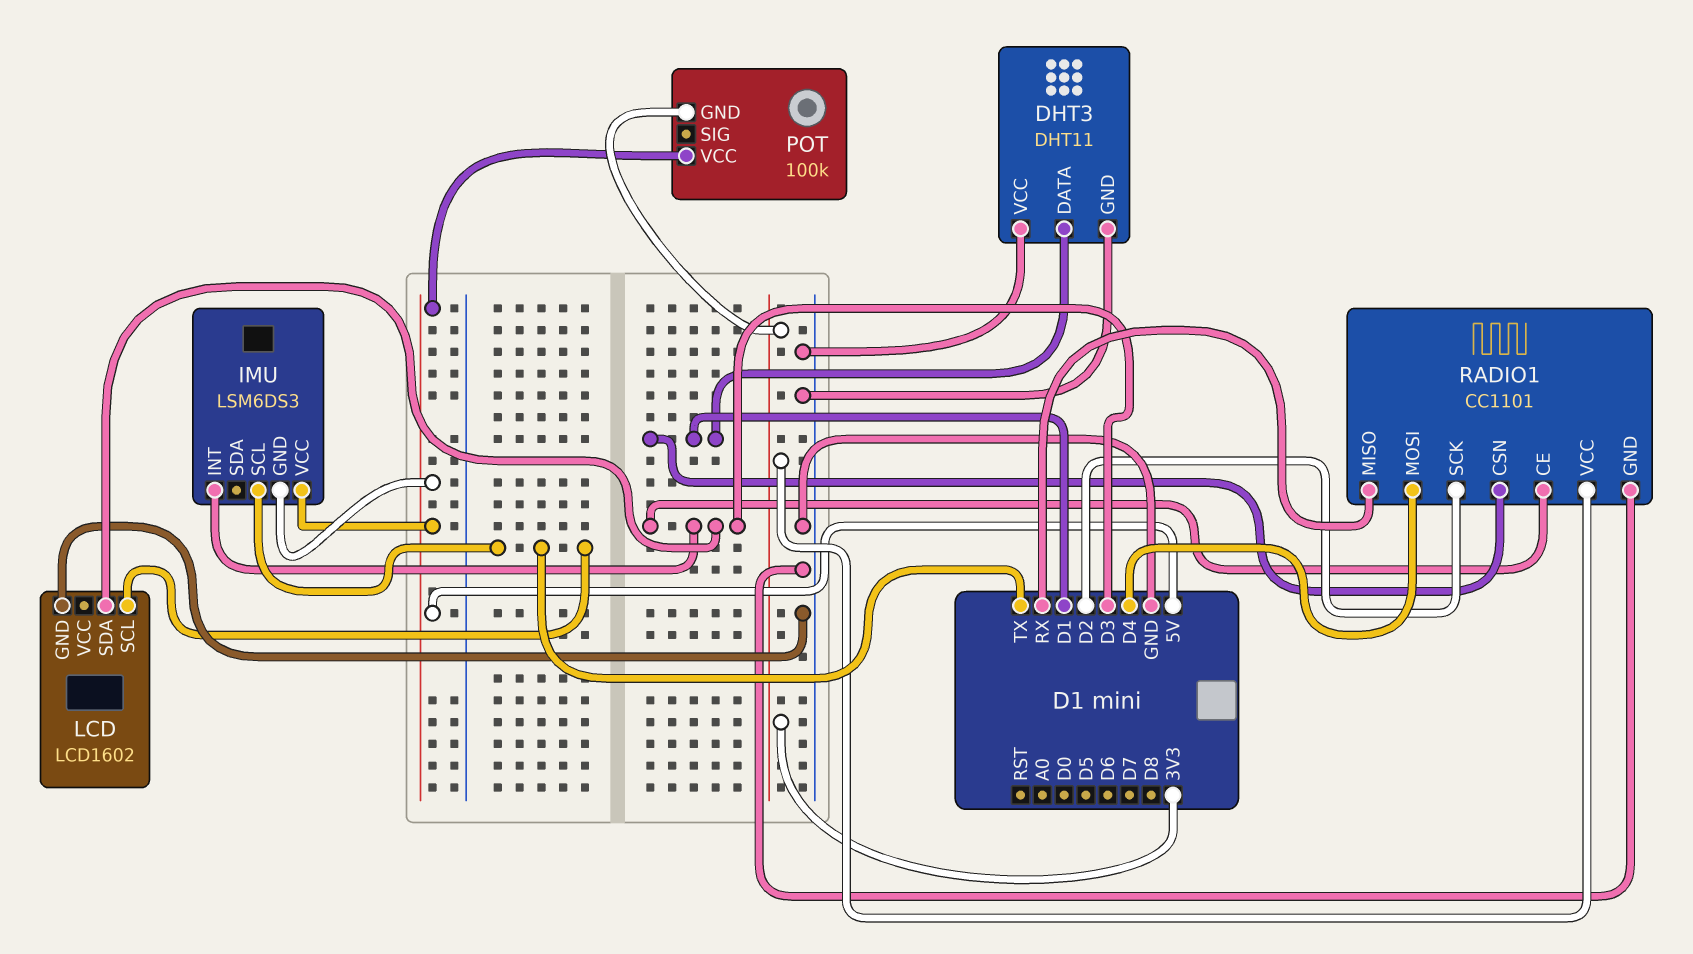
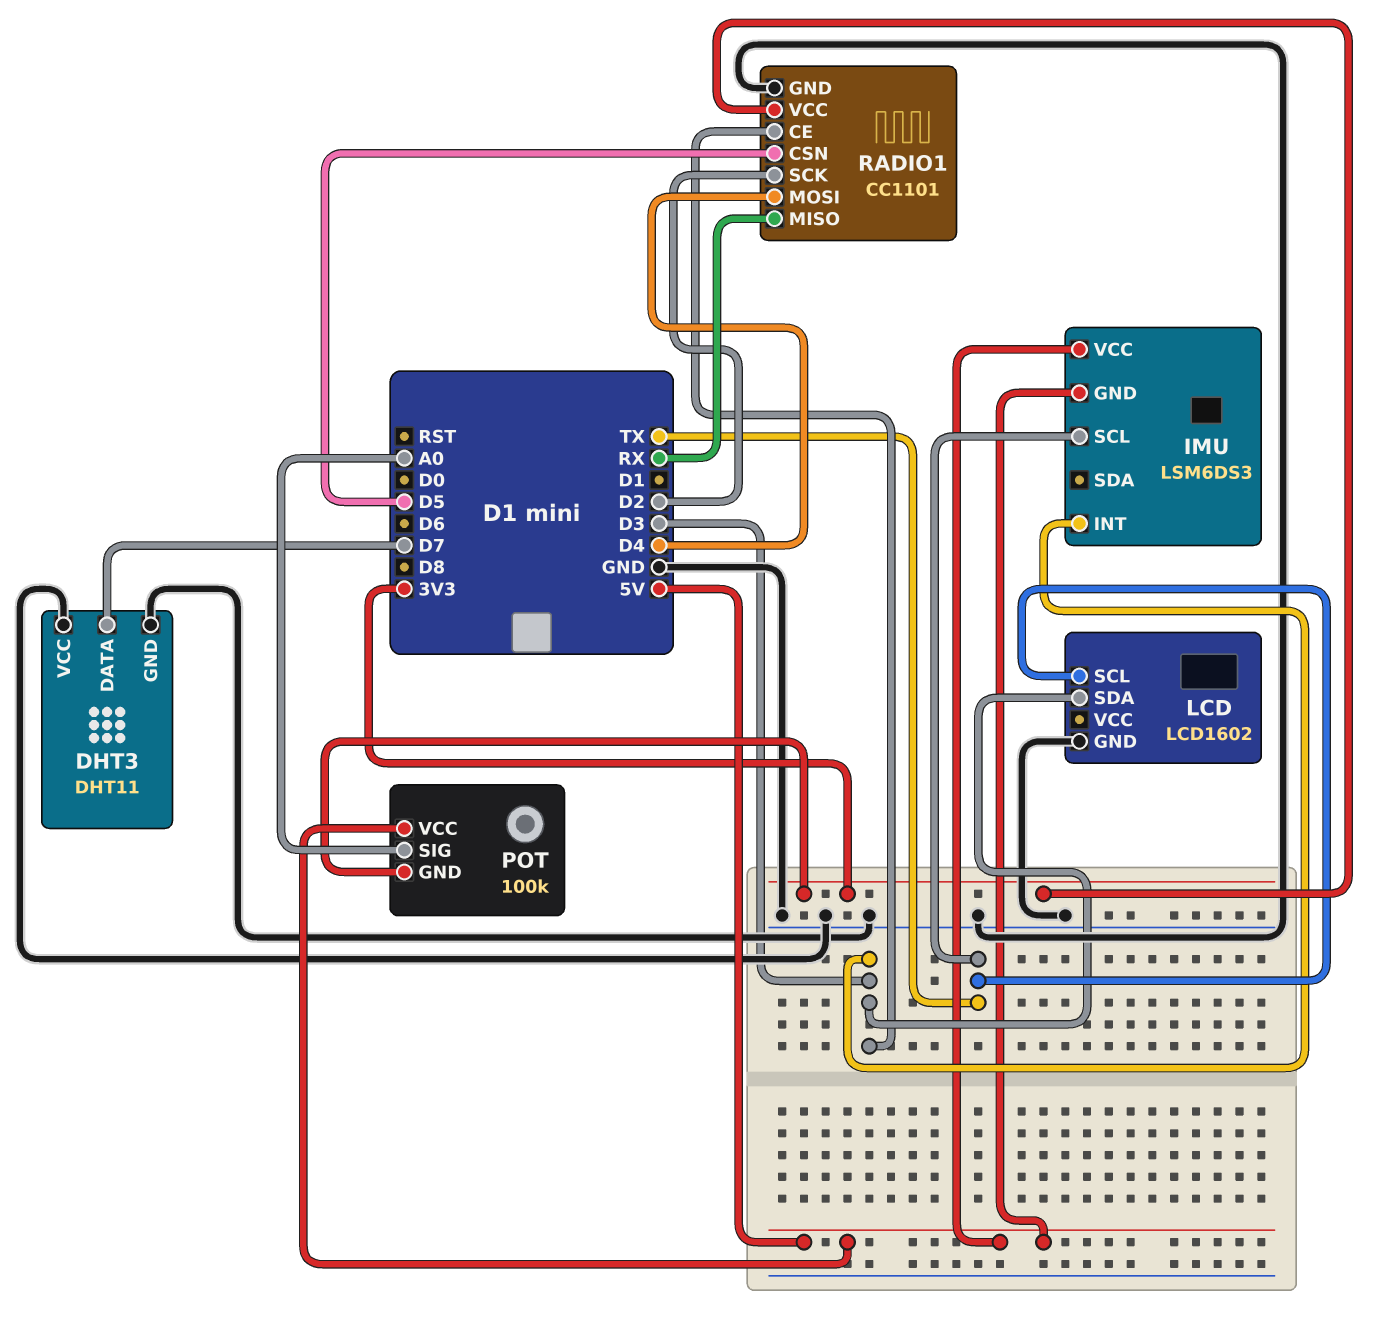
DHT3 pin DATA: D1 -> D7
POT pin SIG: none -> A0
RADIO1 pin CSN: D1 -> D5

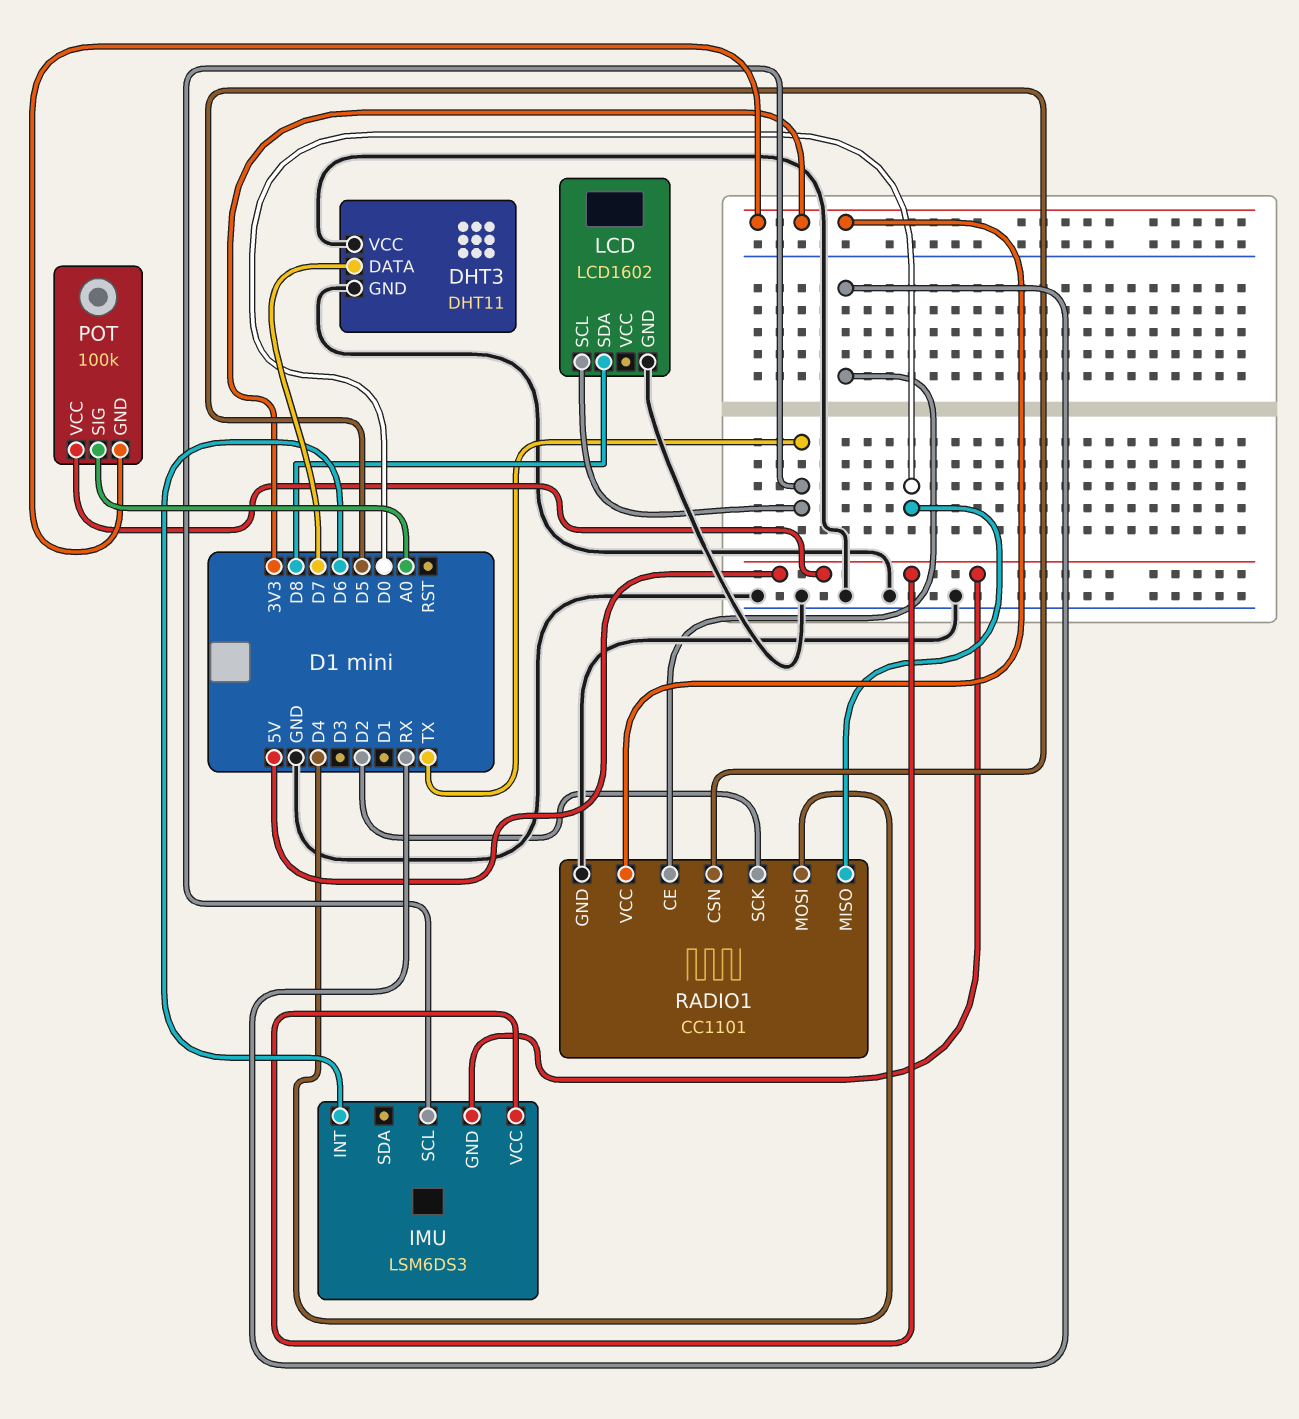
IMU pin INT: D3 -> D6
LCD pin SDA: D3 -> D8
RADIO1 pin CE: D3 -> RX
RADIO1 pin MISO: RX -> D0

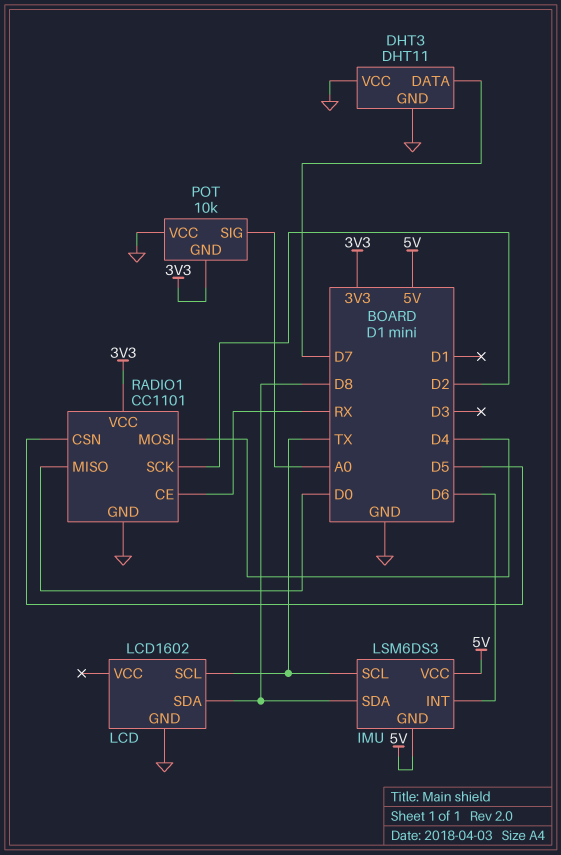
IMU pin SDA: none -> D8
POT: 100k -> 10k
POT pin VCC: 5V -> GND

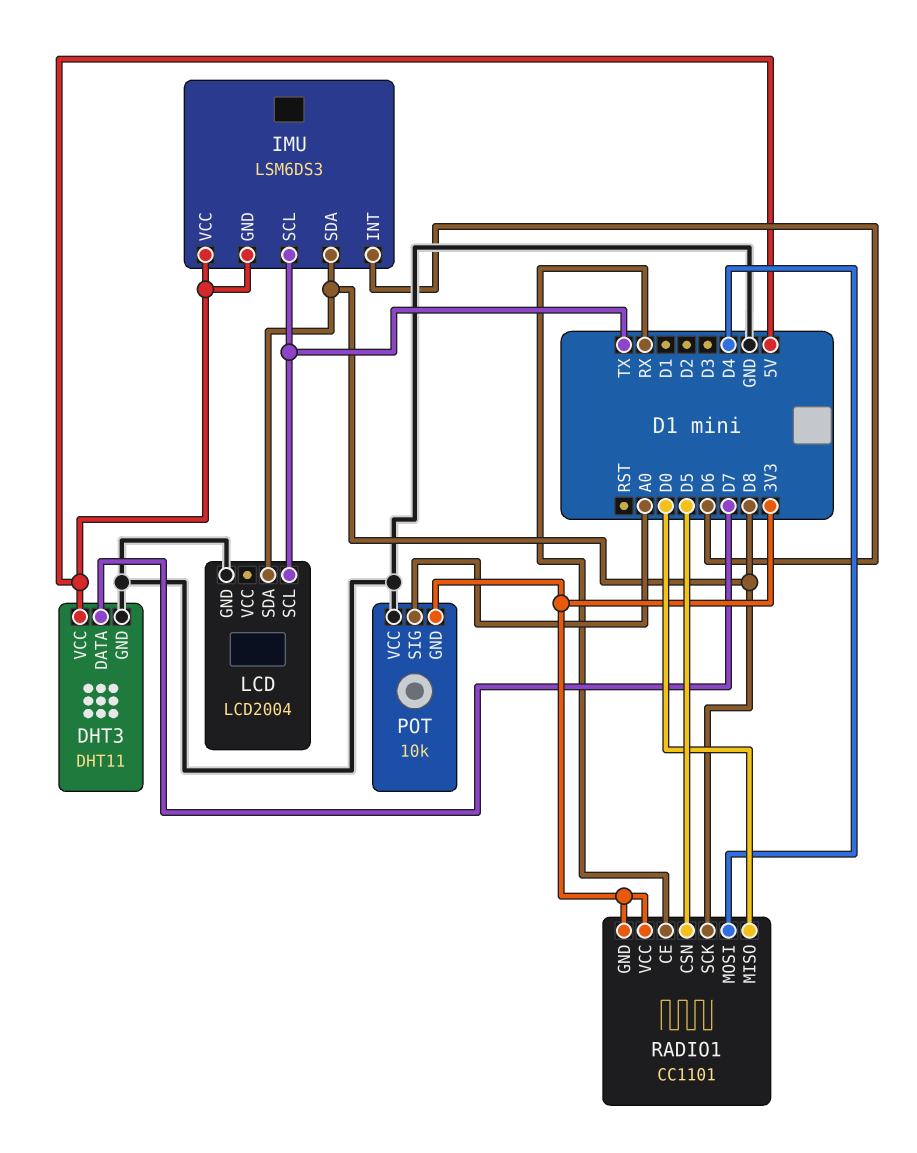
DHT3 pin VCC: GND -> 5V
LCD: LCD1602 -> LCD2004
RADIO1 pin GND: GND -> 3V3
RADIO1 pin SCK: D2 -> D8

